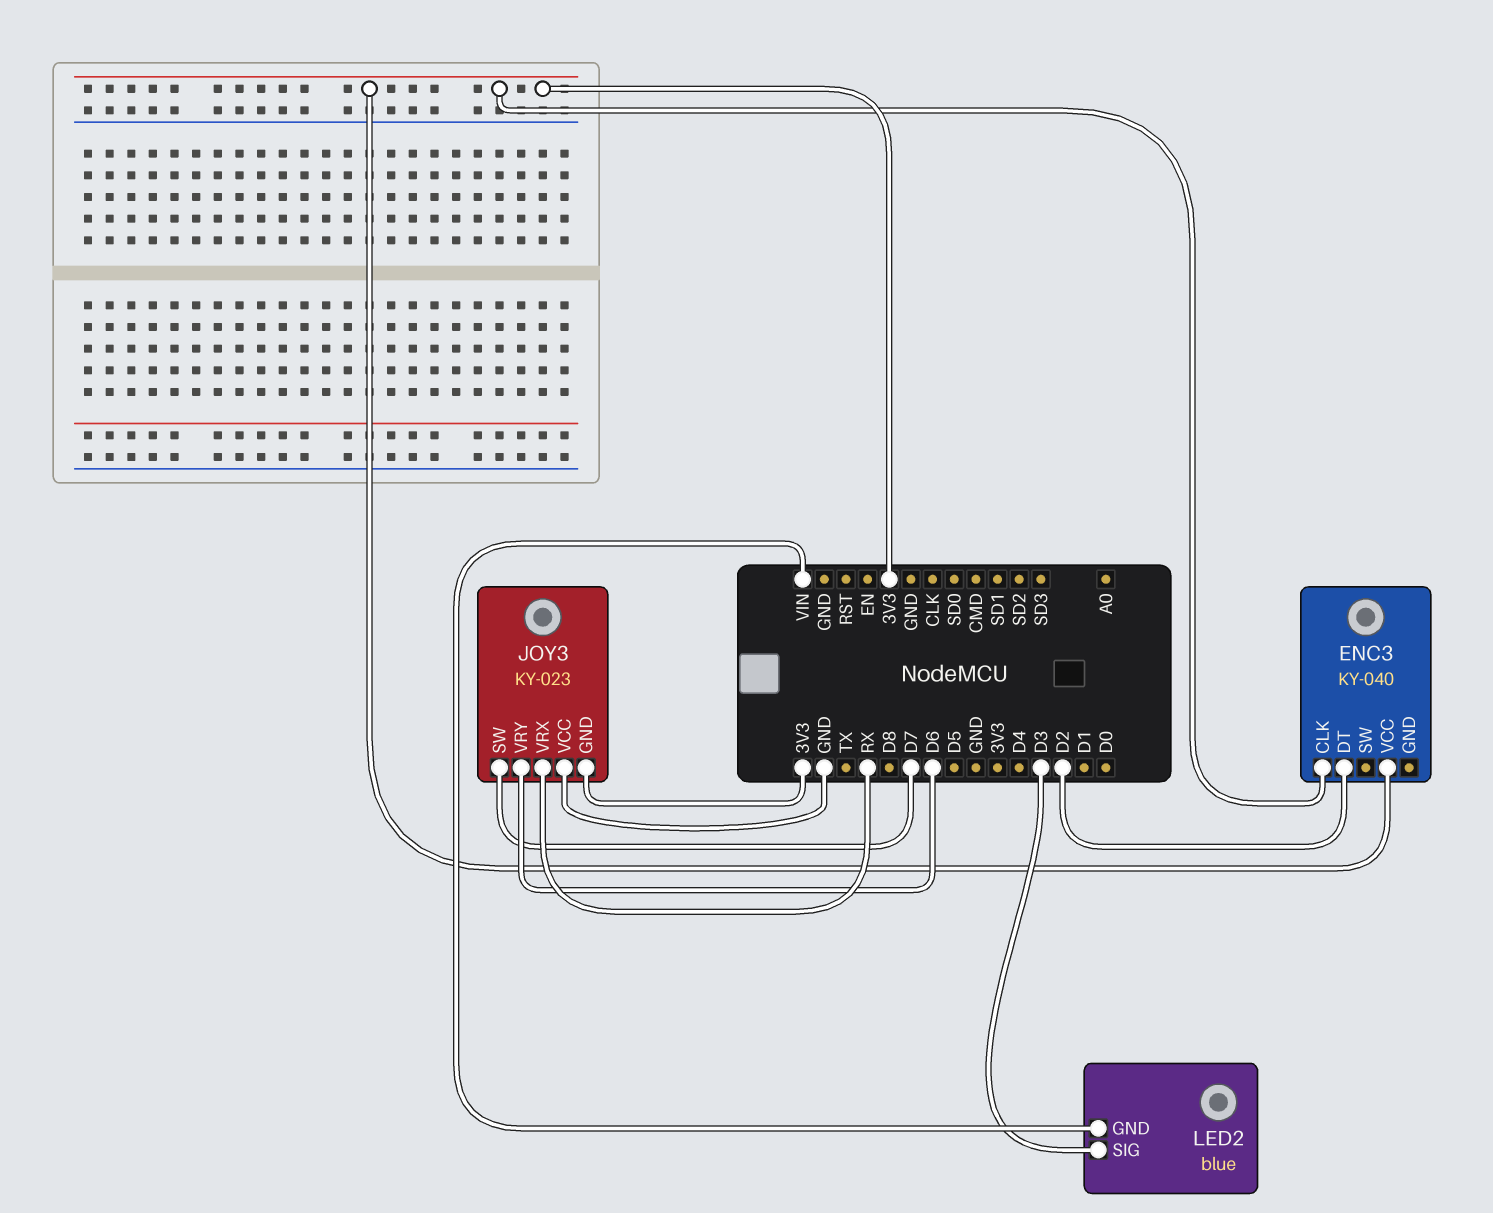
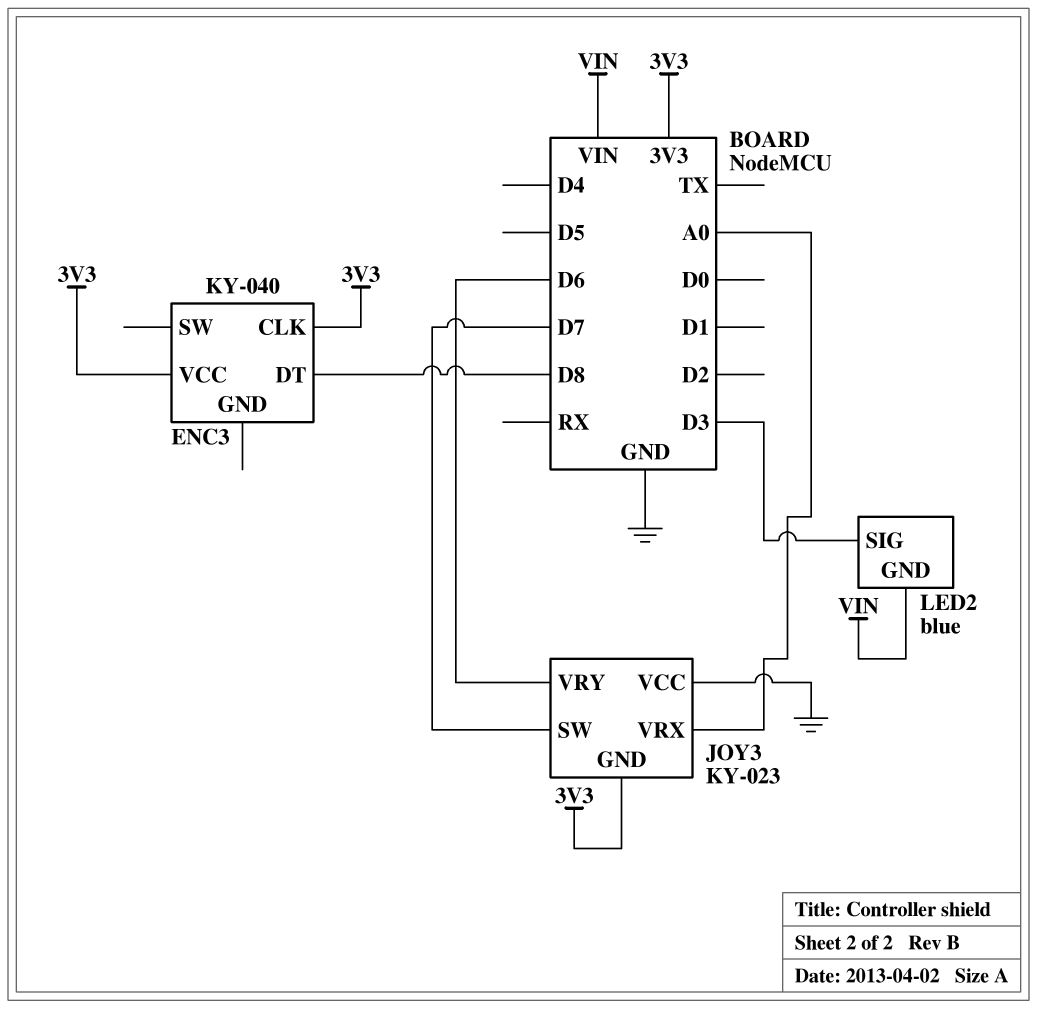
ENC3 pin DT: D2 -> D8
JOY3 pin VRX: RX -> A0

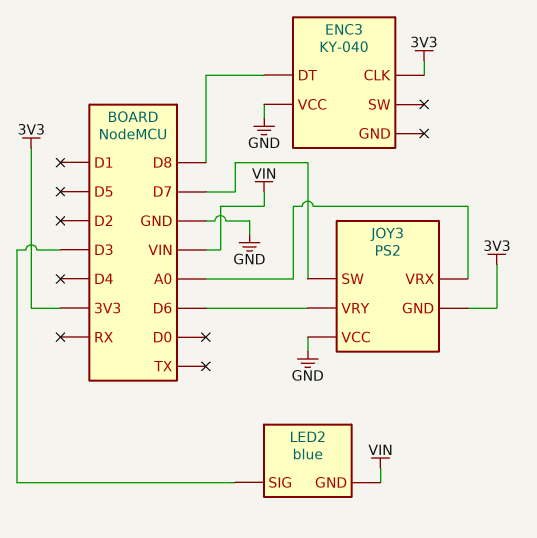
ENC3 pin VCC: 3V3 -> GND
JOY3: KY-023 -> PS2

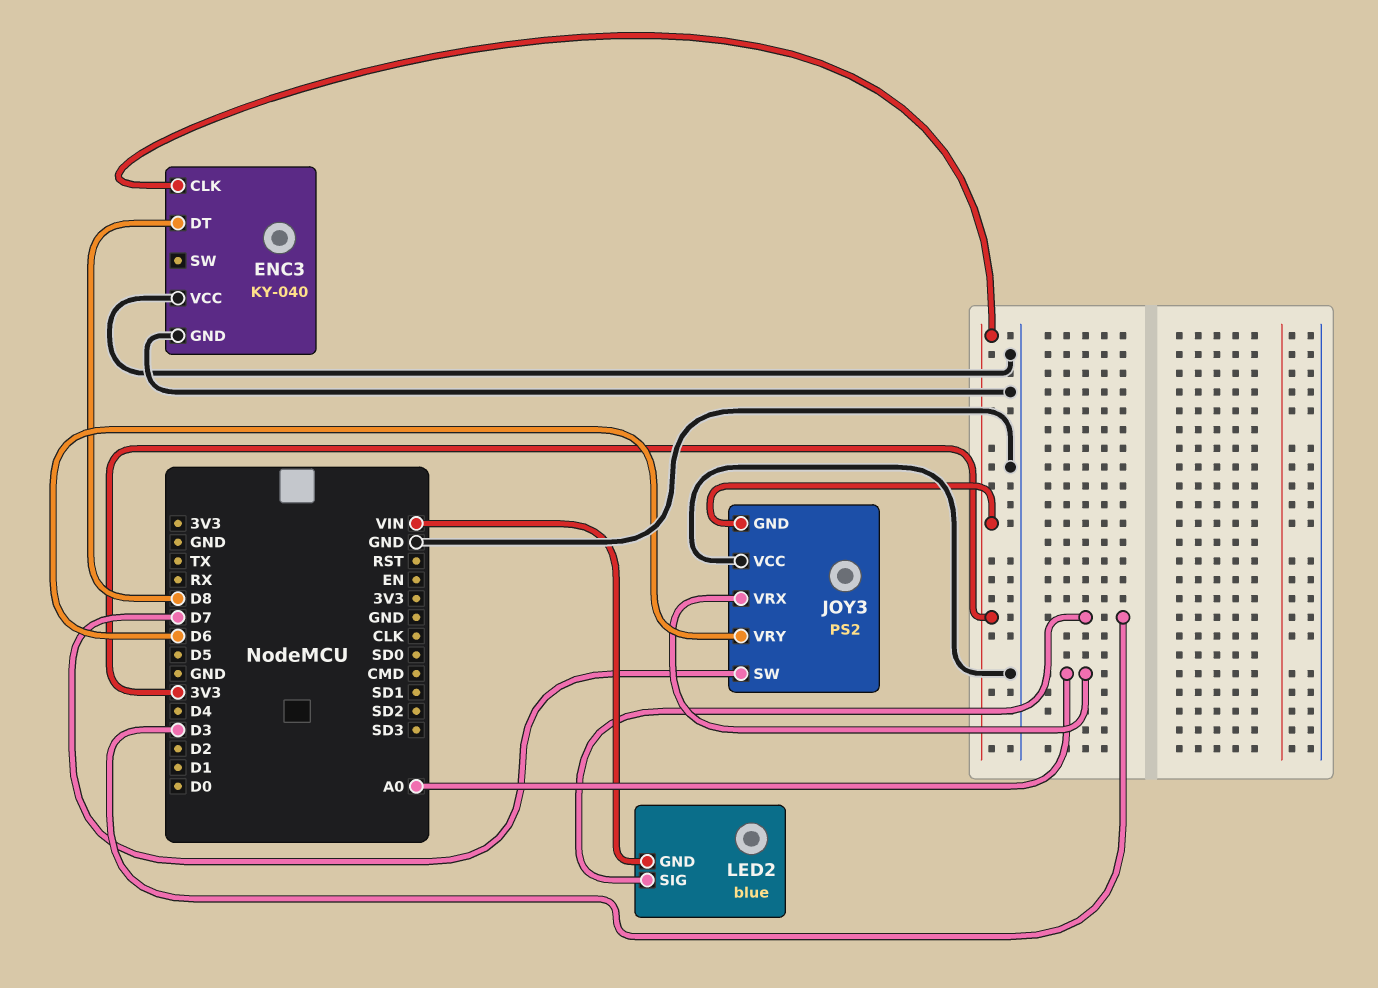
ENC3 pin GND: none -> GND

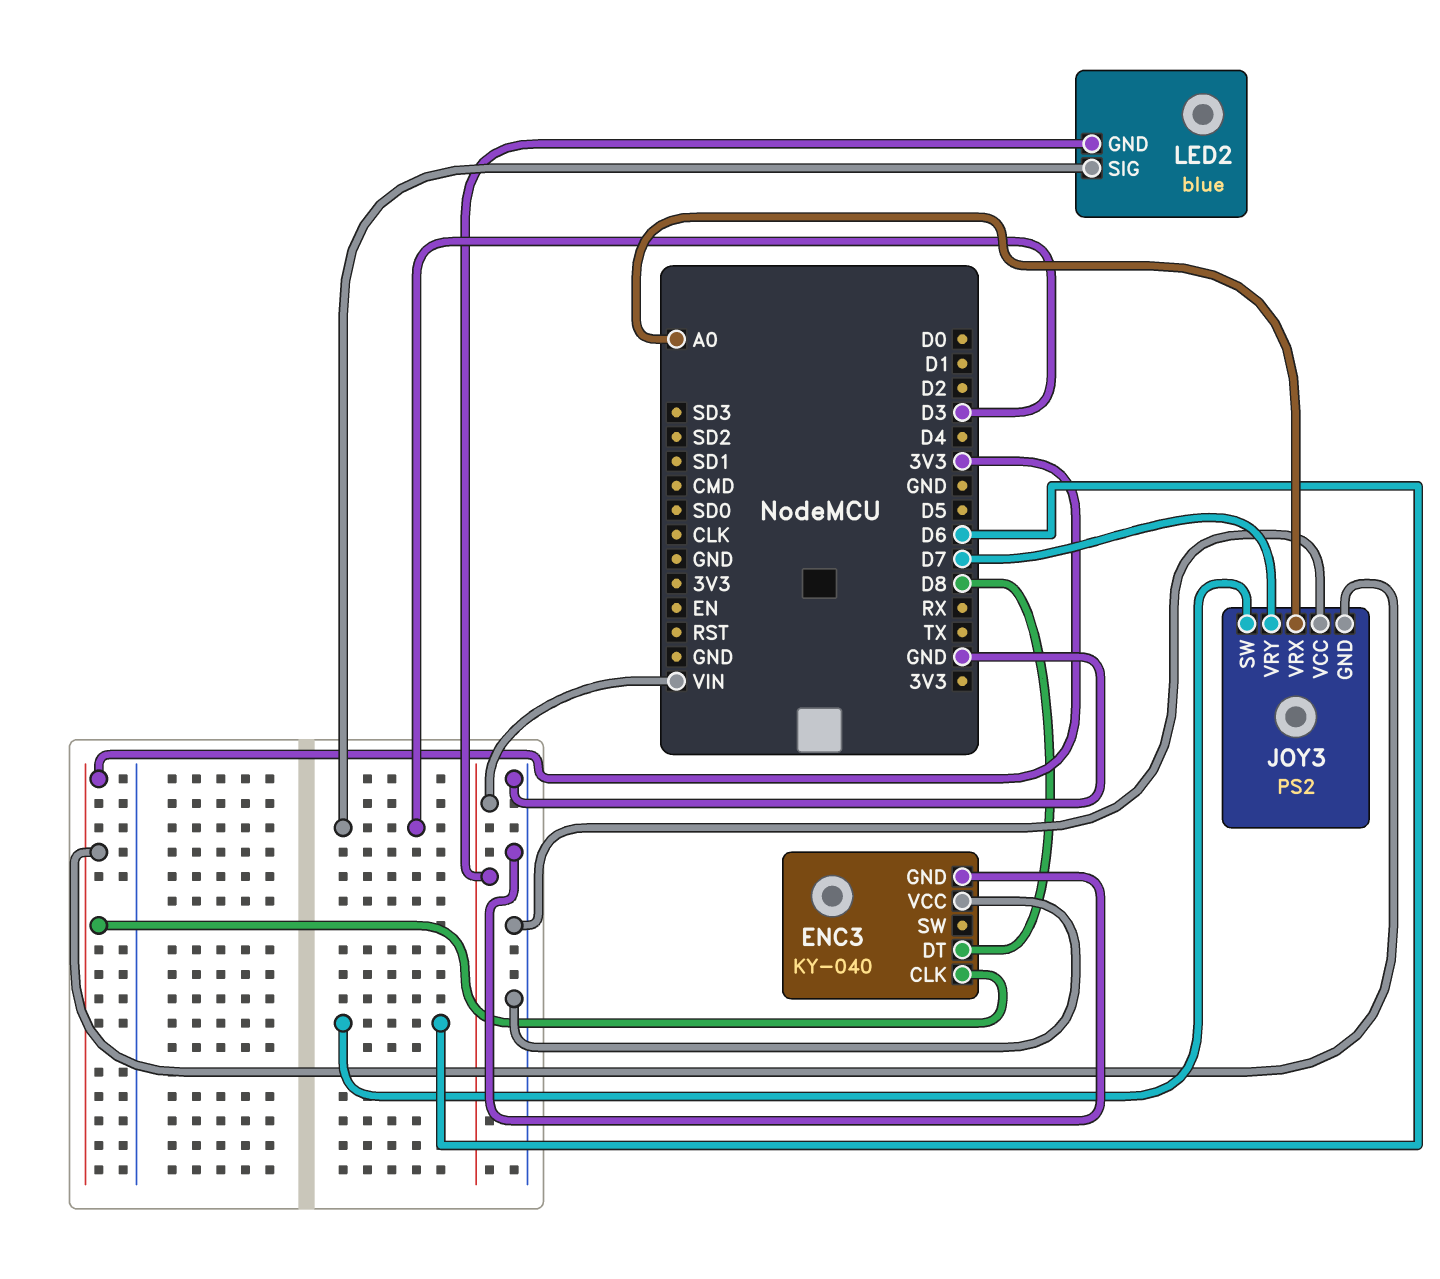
JOY3 pin SW: D7 -> D6
JOY3 pin VRY: D6 -> D7

